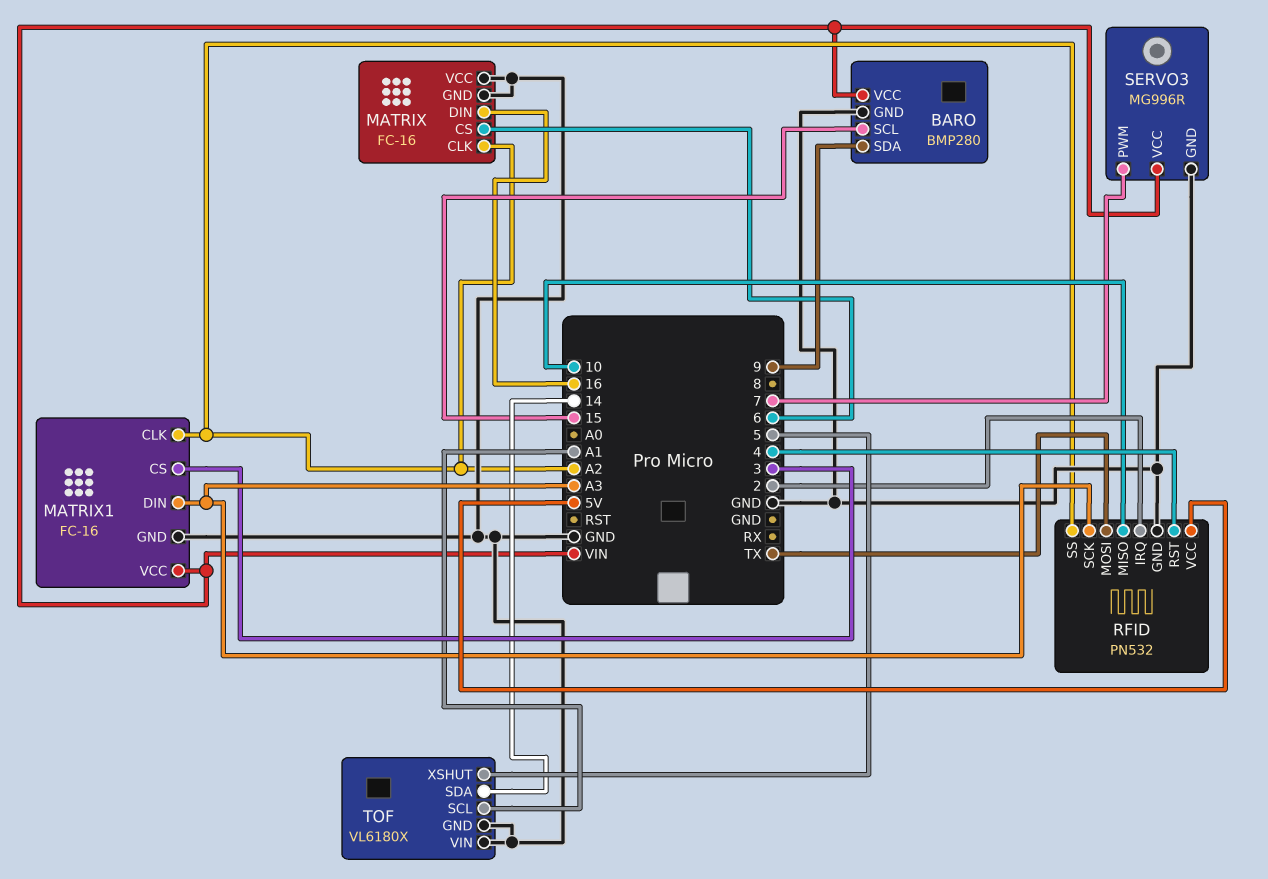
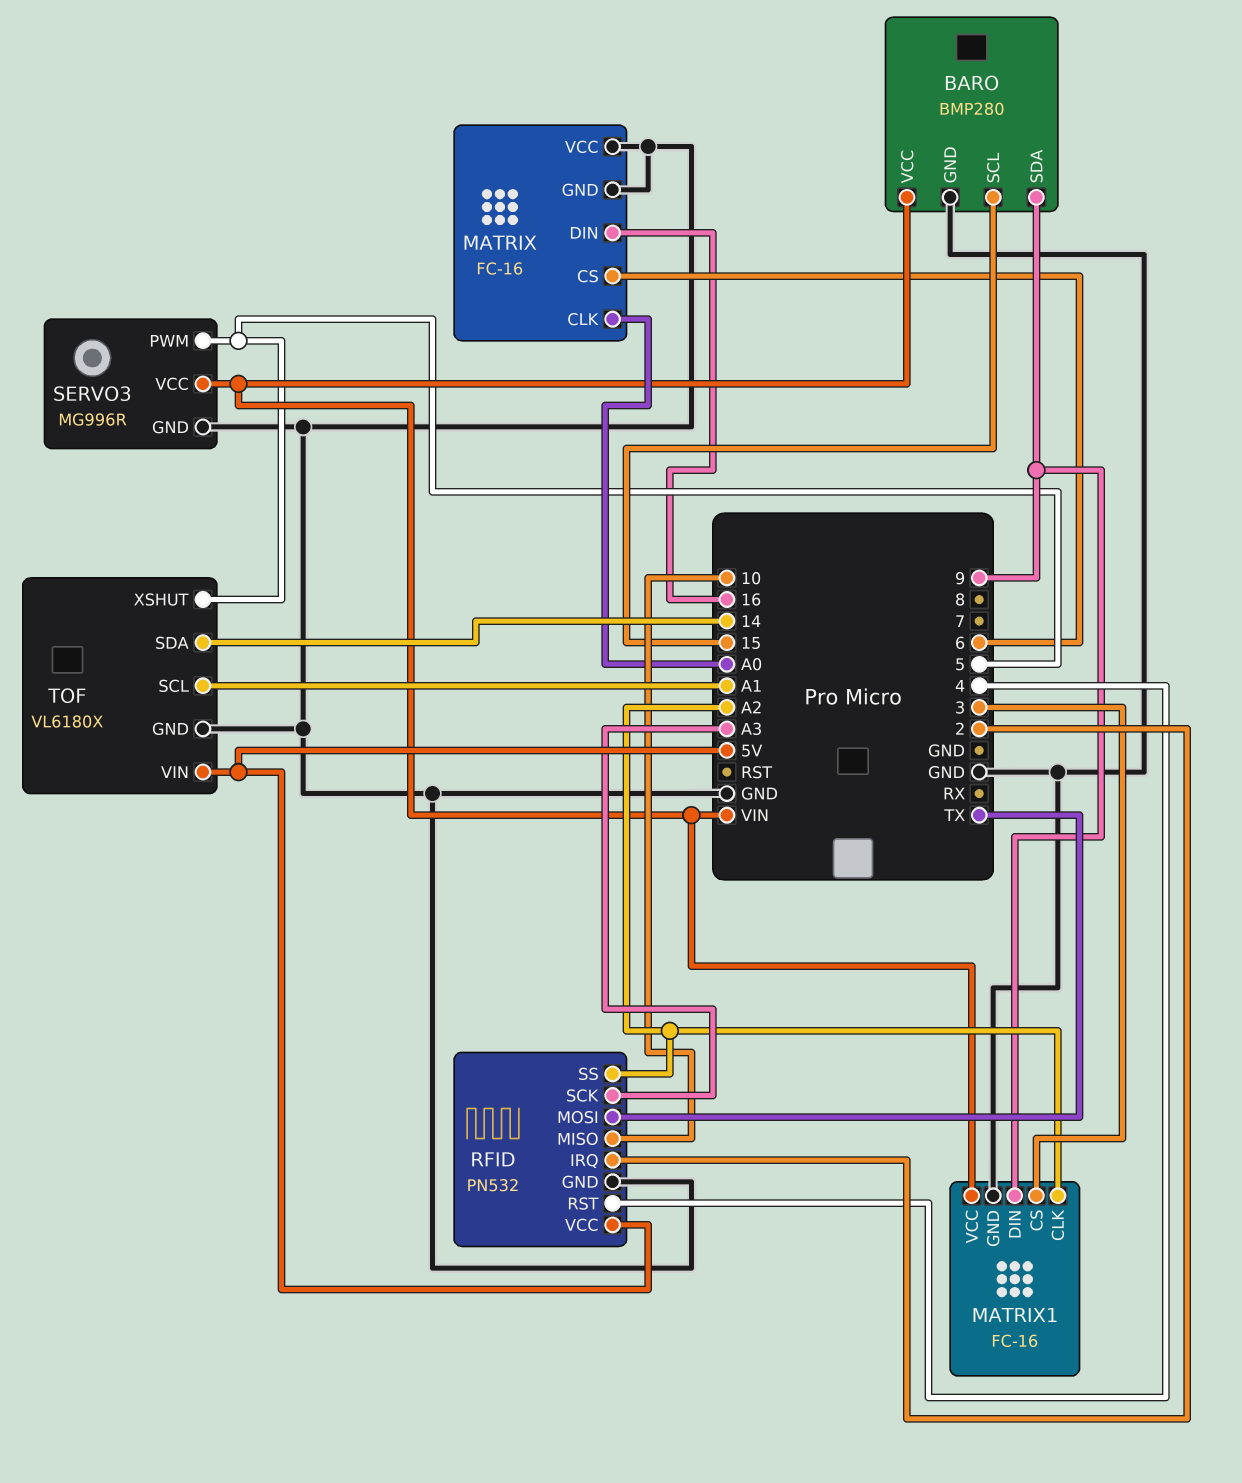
MATRIX pin CLK: A2 -> A0
MATRIX1 pin DIN: A3 -> 9
SERVO3 pin PWM: 7 -> 5
TOF pin VIN: GND -> 5V

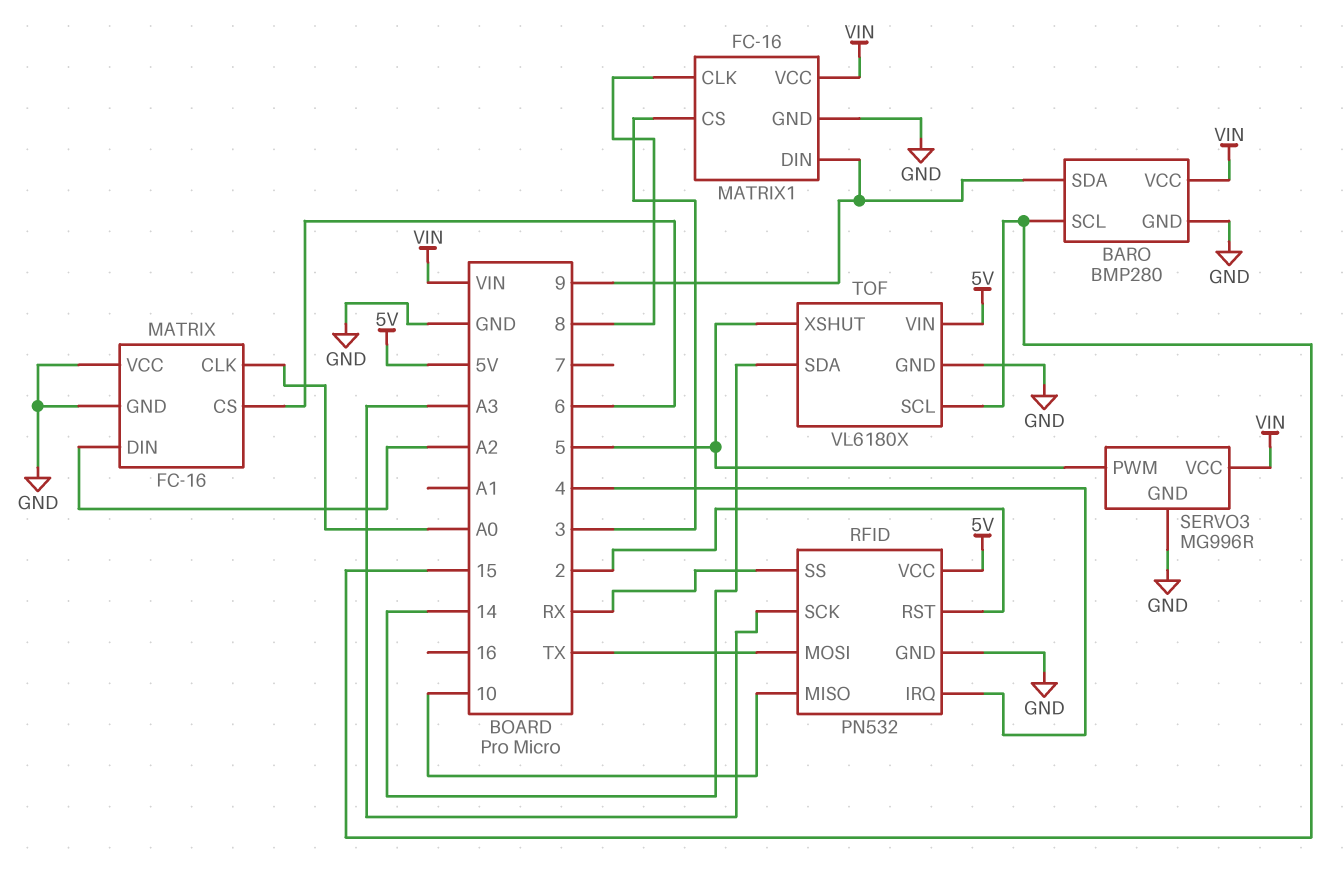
MATRIX pin DIN: 16 -> A2
MATRIX1 pin CLK: A2 -> 8
RFID pin IRQ: 2 -> 4
RFID pin RST: 4 -> 2
RFID pin SS: A2 -> RX
TOF pin SCL: A1 -> 15

